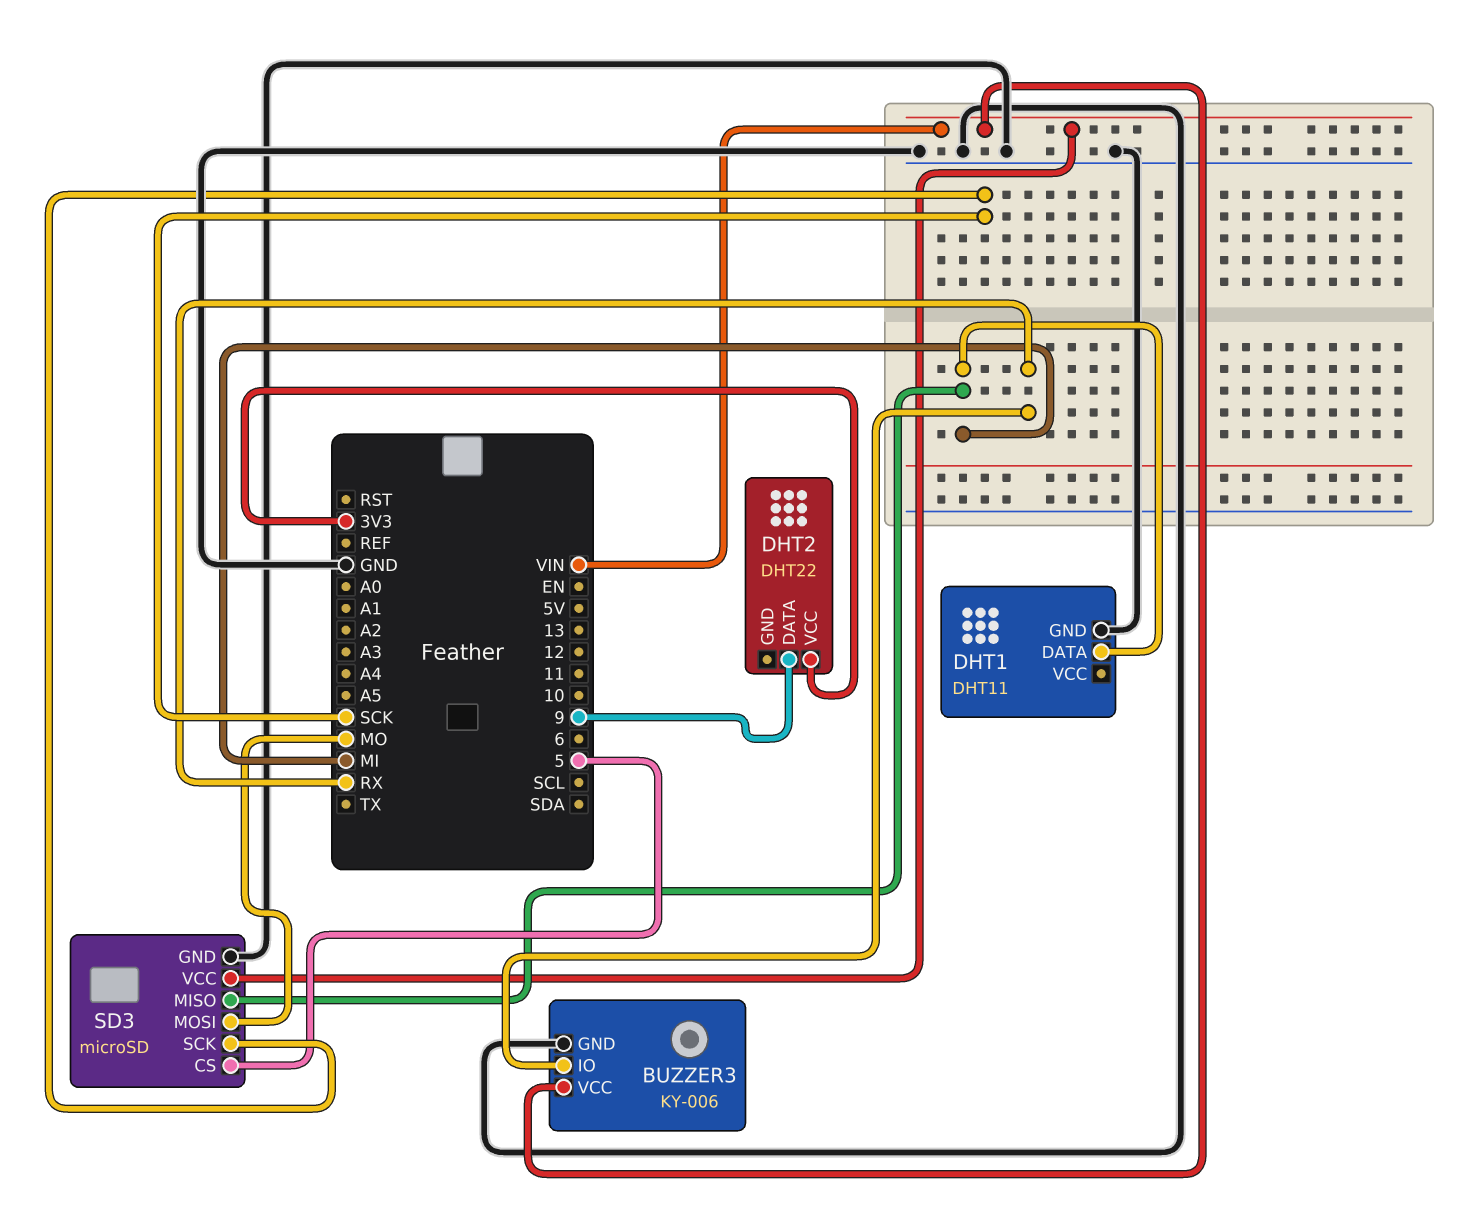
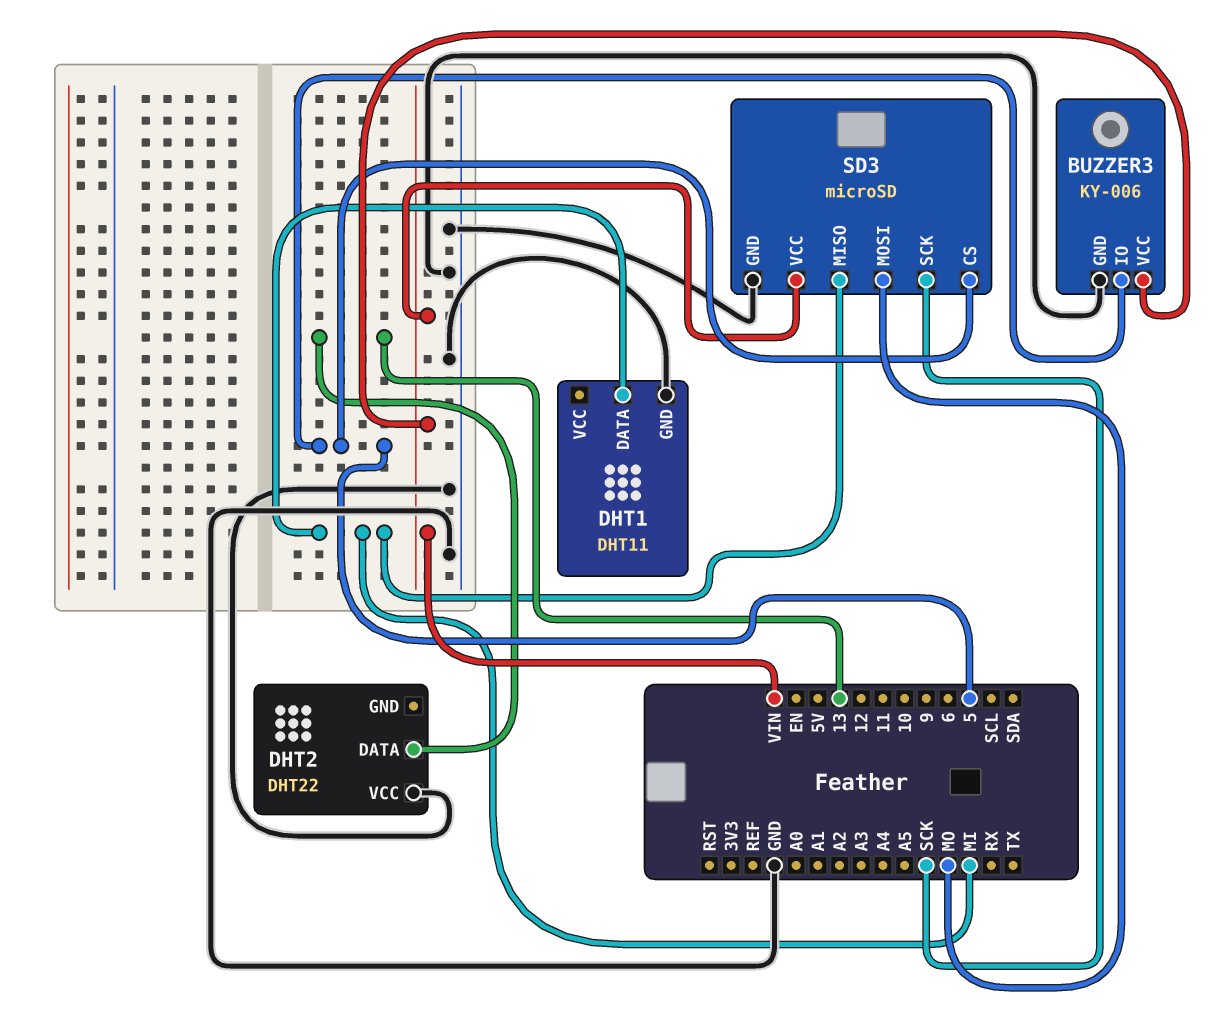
BUZZER3 pin IO: RX -> 5
DHT2 pin DATA: 9 -> 13
DHT2 pin VCC: 3V3 -> GND

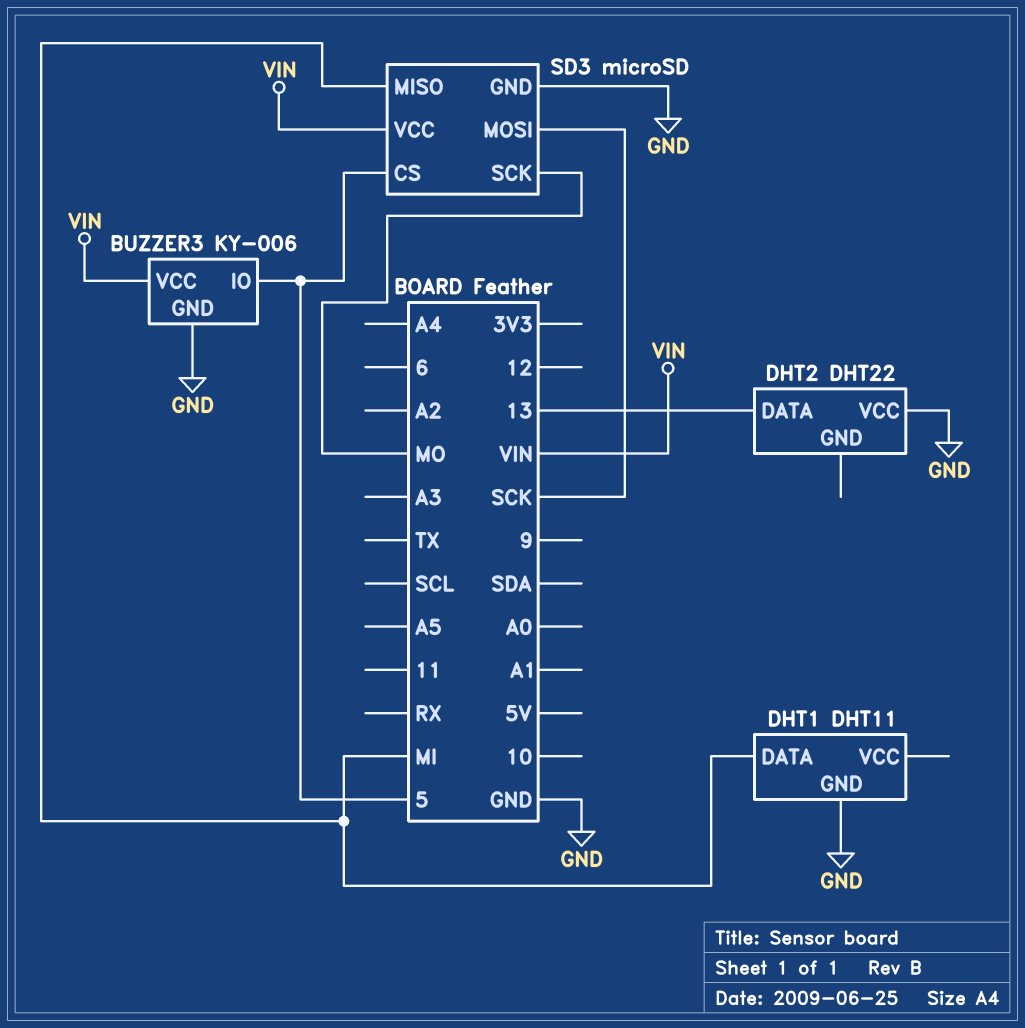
SD3 pin MOSI: MO -> SCK
SD3 pin SCK: SCK -> MO

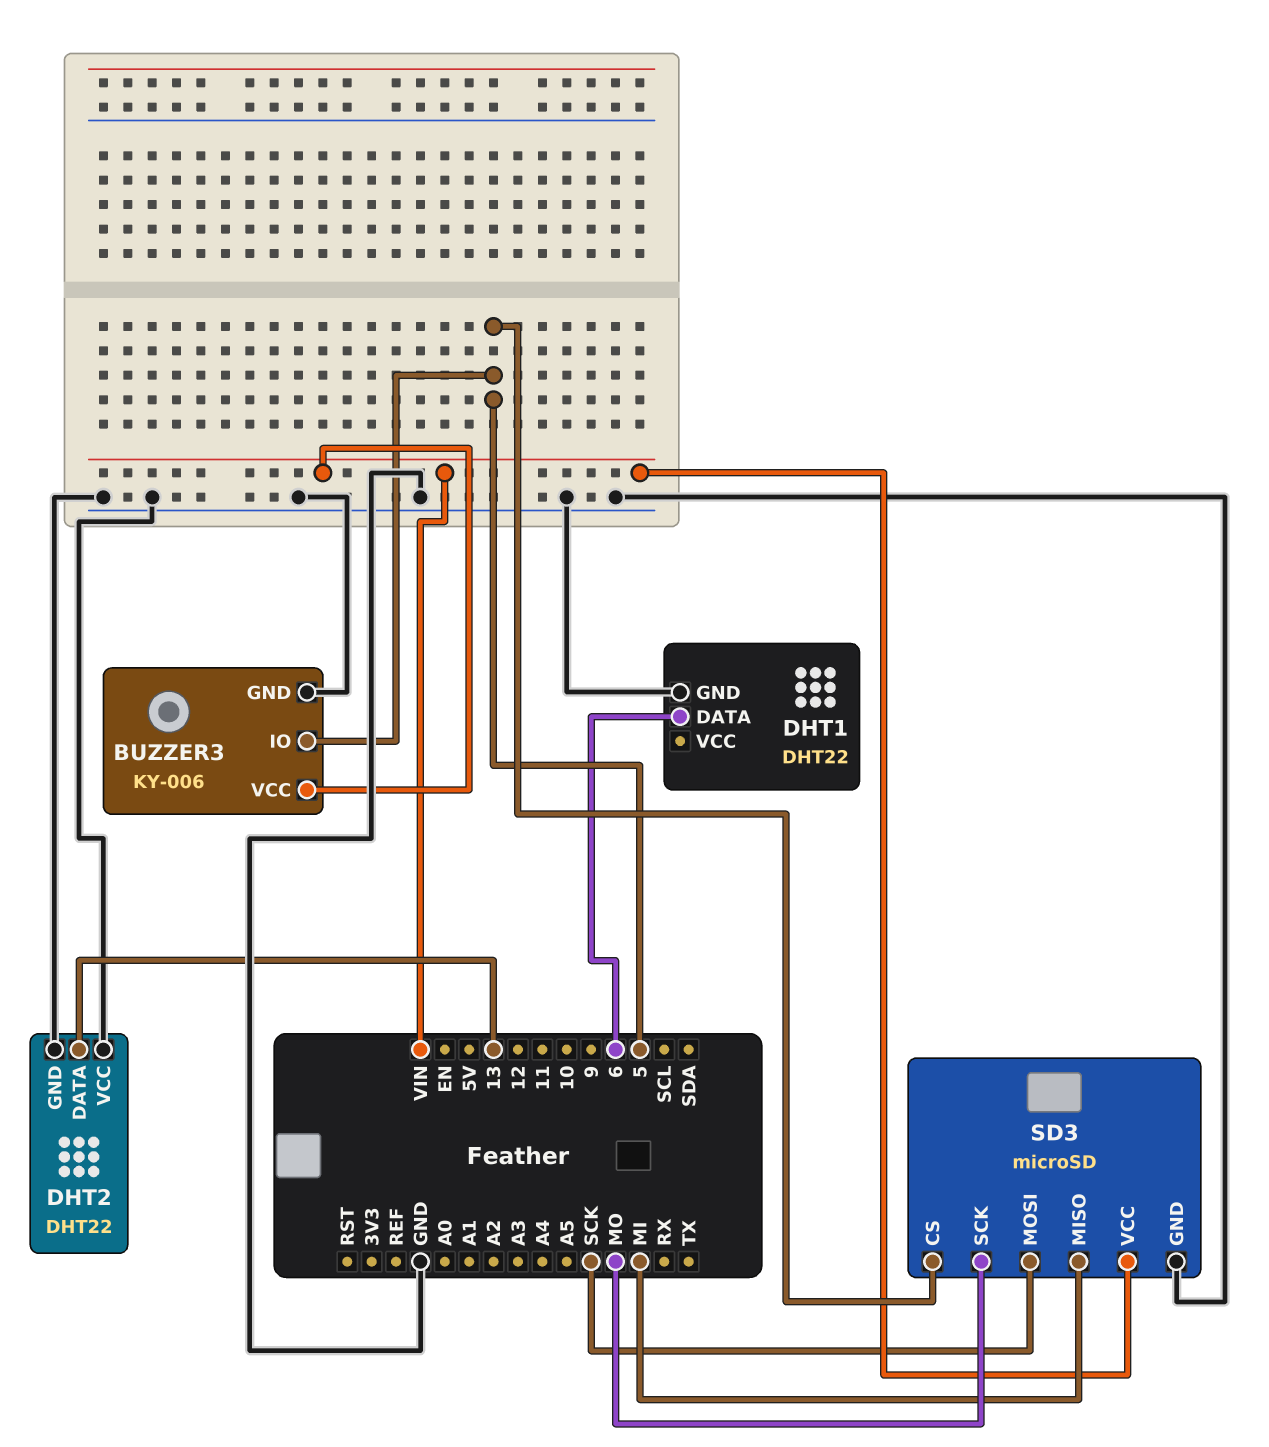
DHT1: DHT11 -> DHT22
DHT1 pin DATA: MI -> 6
DHT2 pin GND: none -> GND

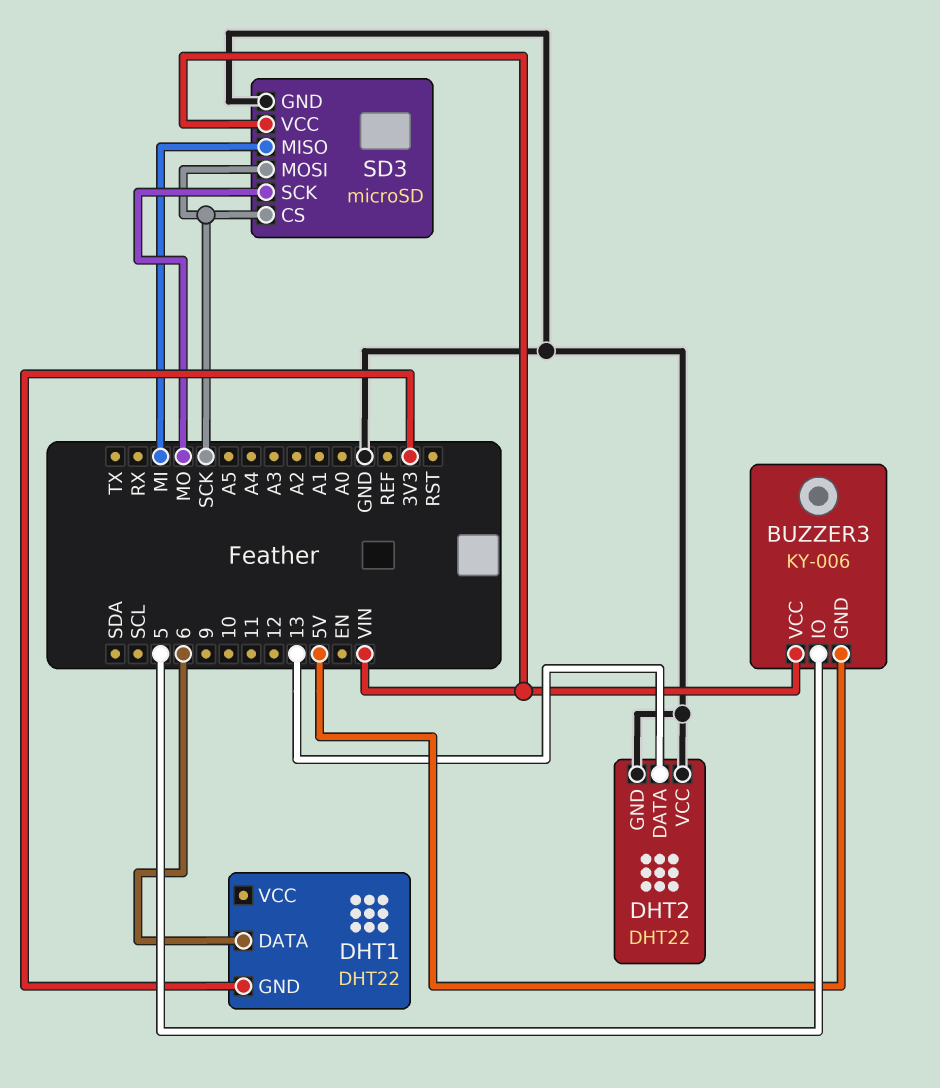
BUZZER3 pin GND: GND -> 5V
DHT1 pin GND: GND -> 3V3
SD3 pin CS: 5 -> SCK

